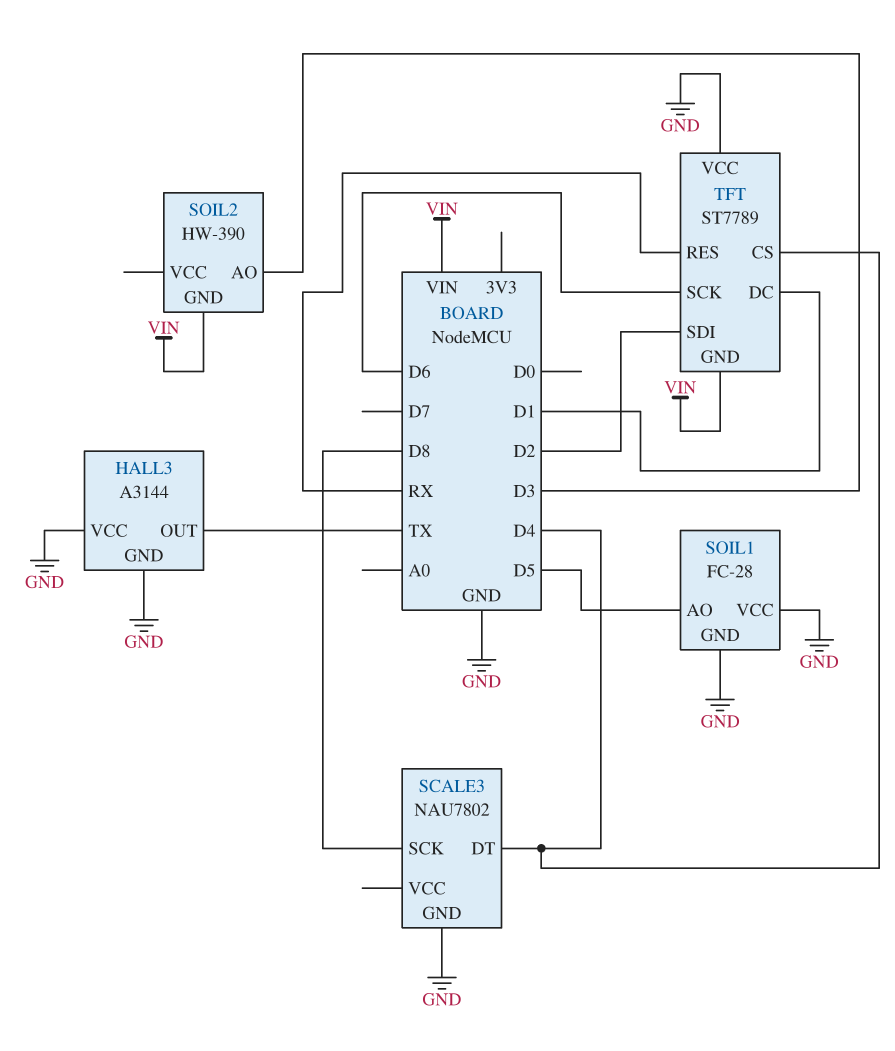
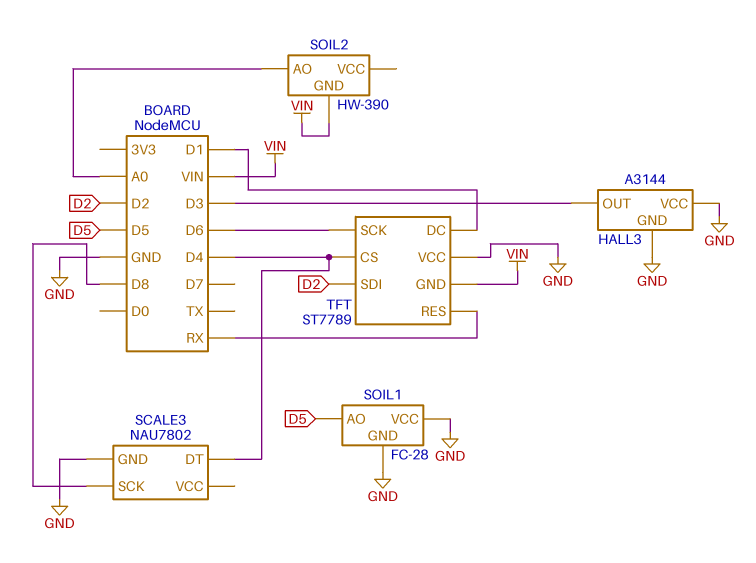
HALL3 pin OUT: TX -> D3
SOIL2 pin AO: D3 -> A0

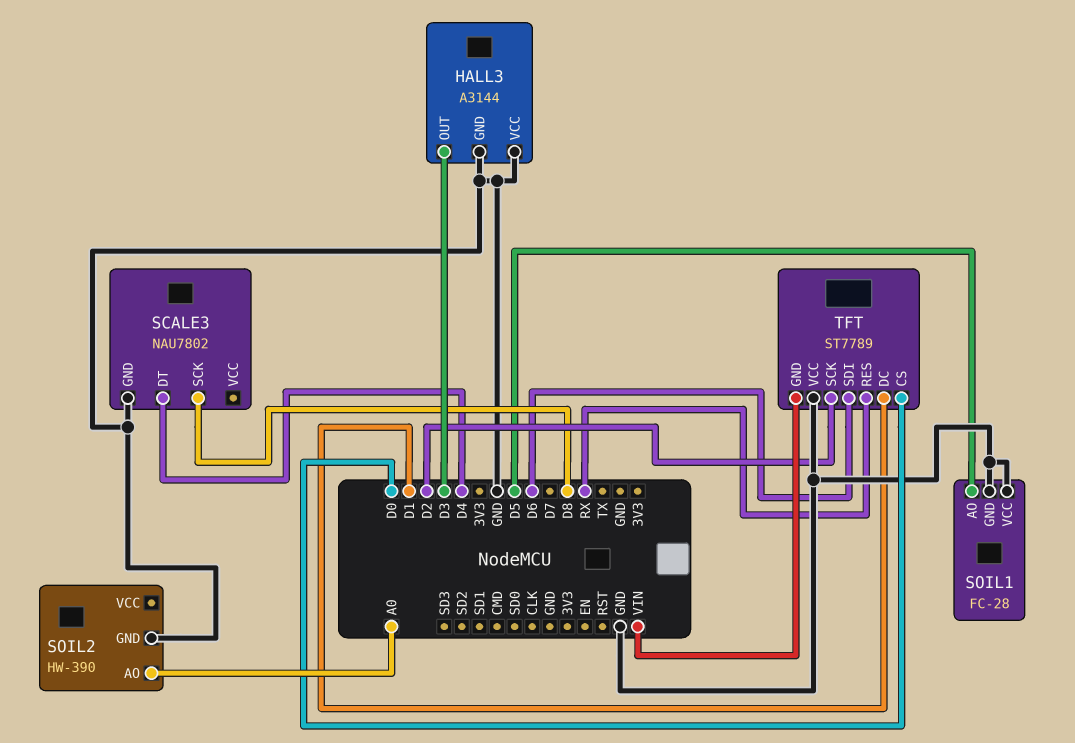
SOIL2 pin GND: VIN -> GND
TFT pin CS: D4 -> D0
TFT pin SCK: D6 -> D2
TFT pin SDI: D2 -> D6

